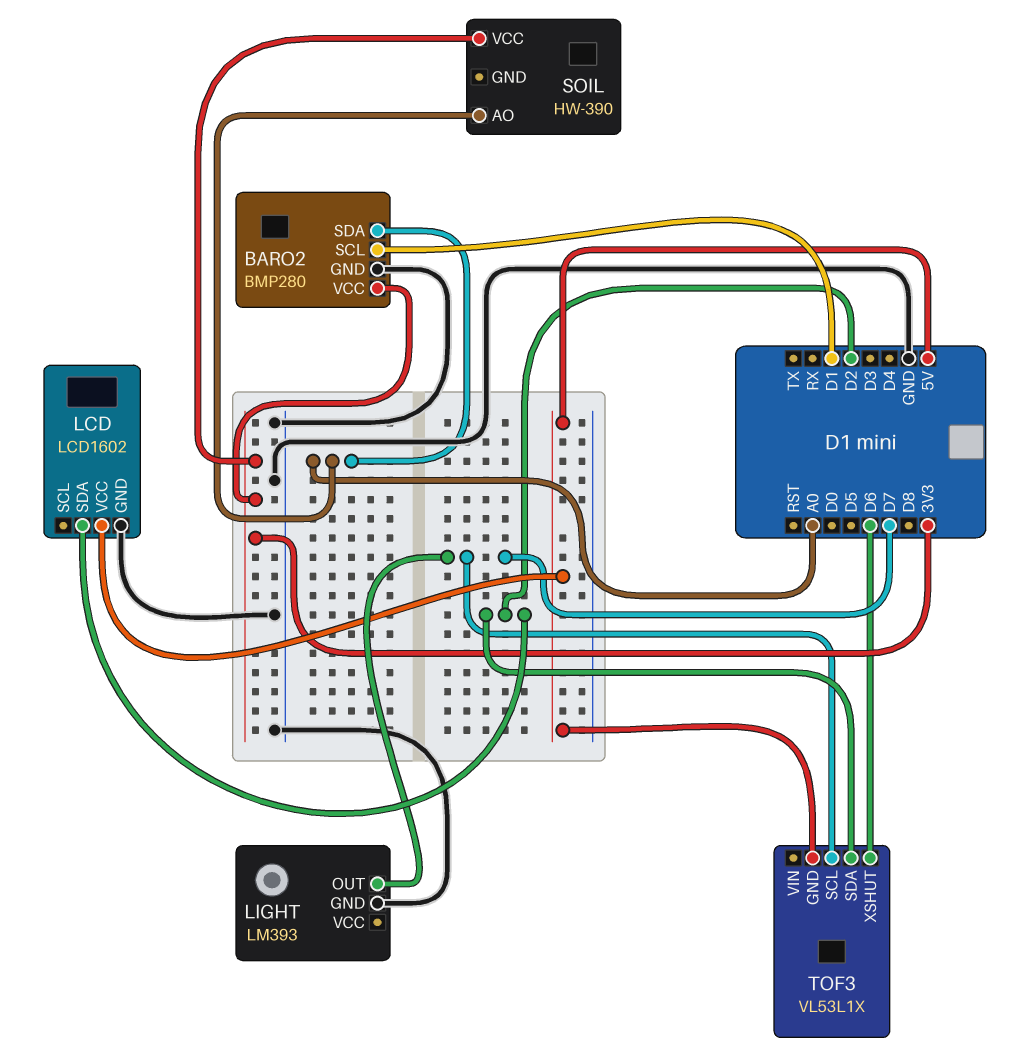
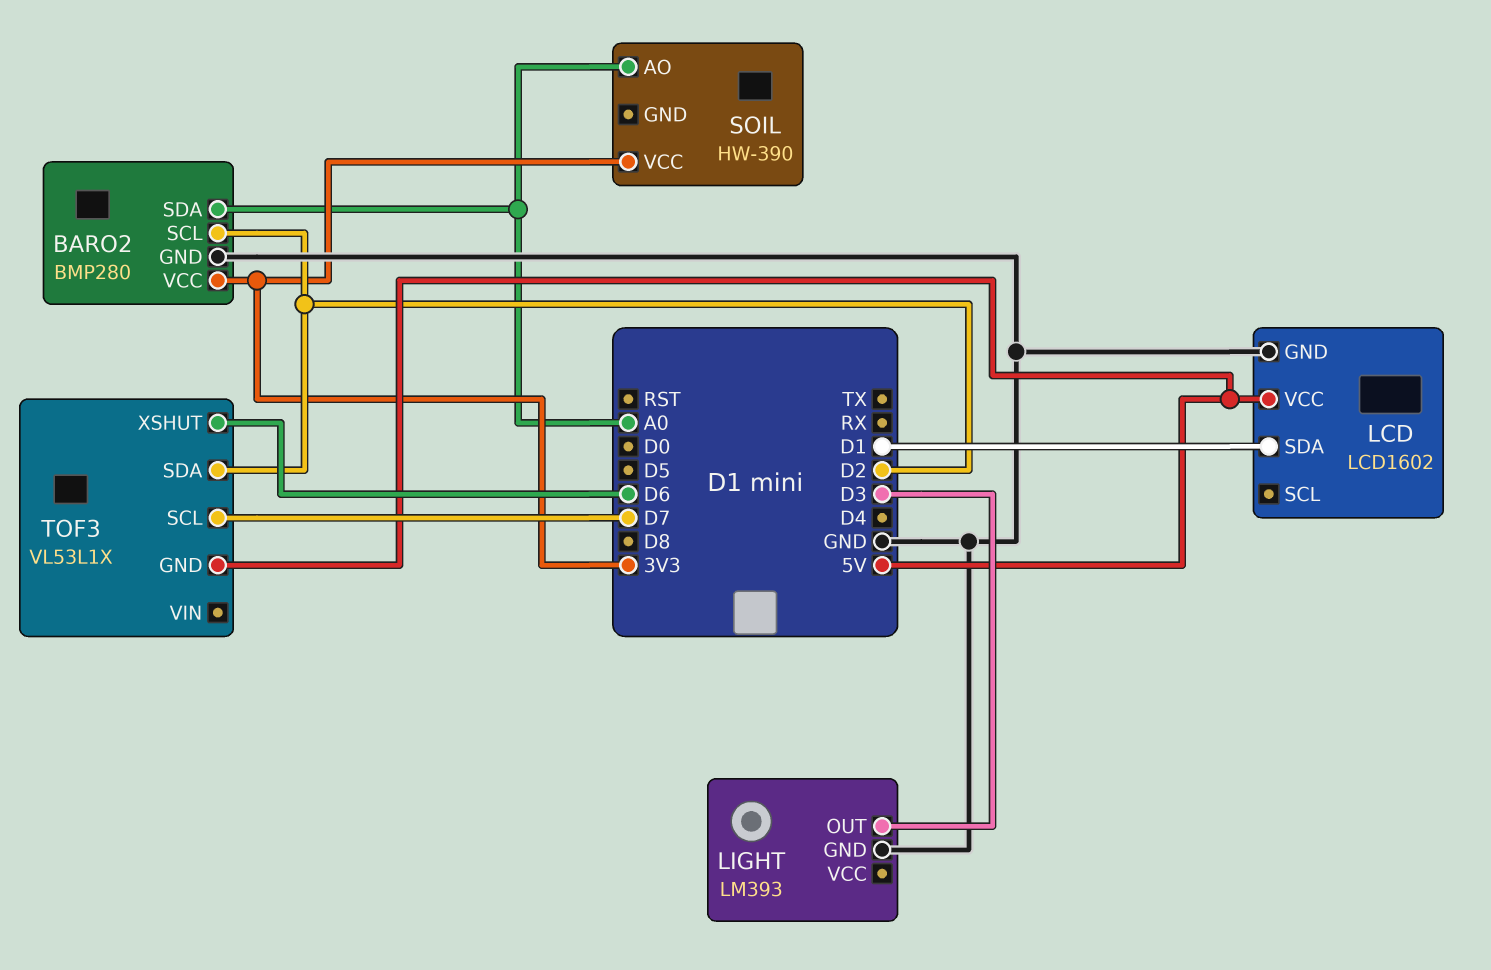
BARO2 pin SCL: D1 -> D2
LCD pin SDA: D2 -> D1
LIGHT pin OUT: D7 -> D3

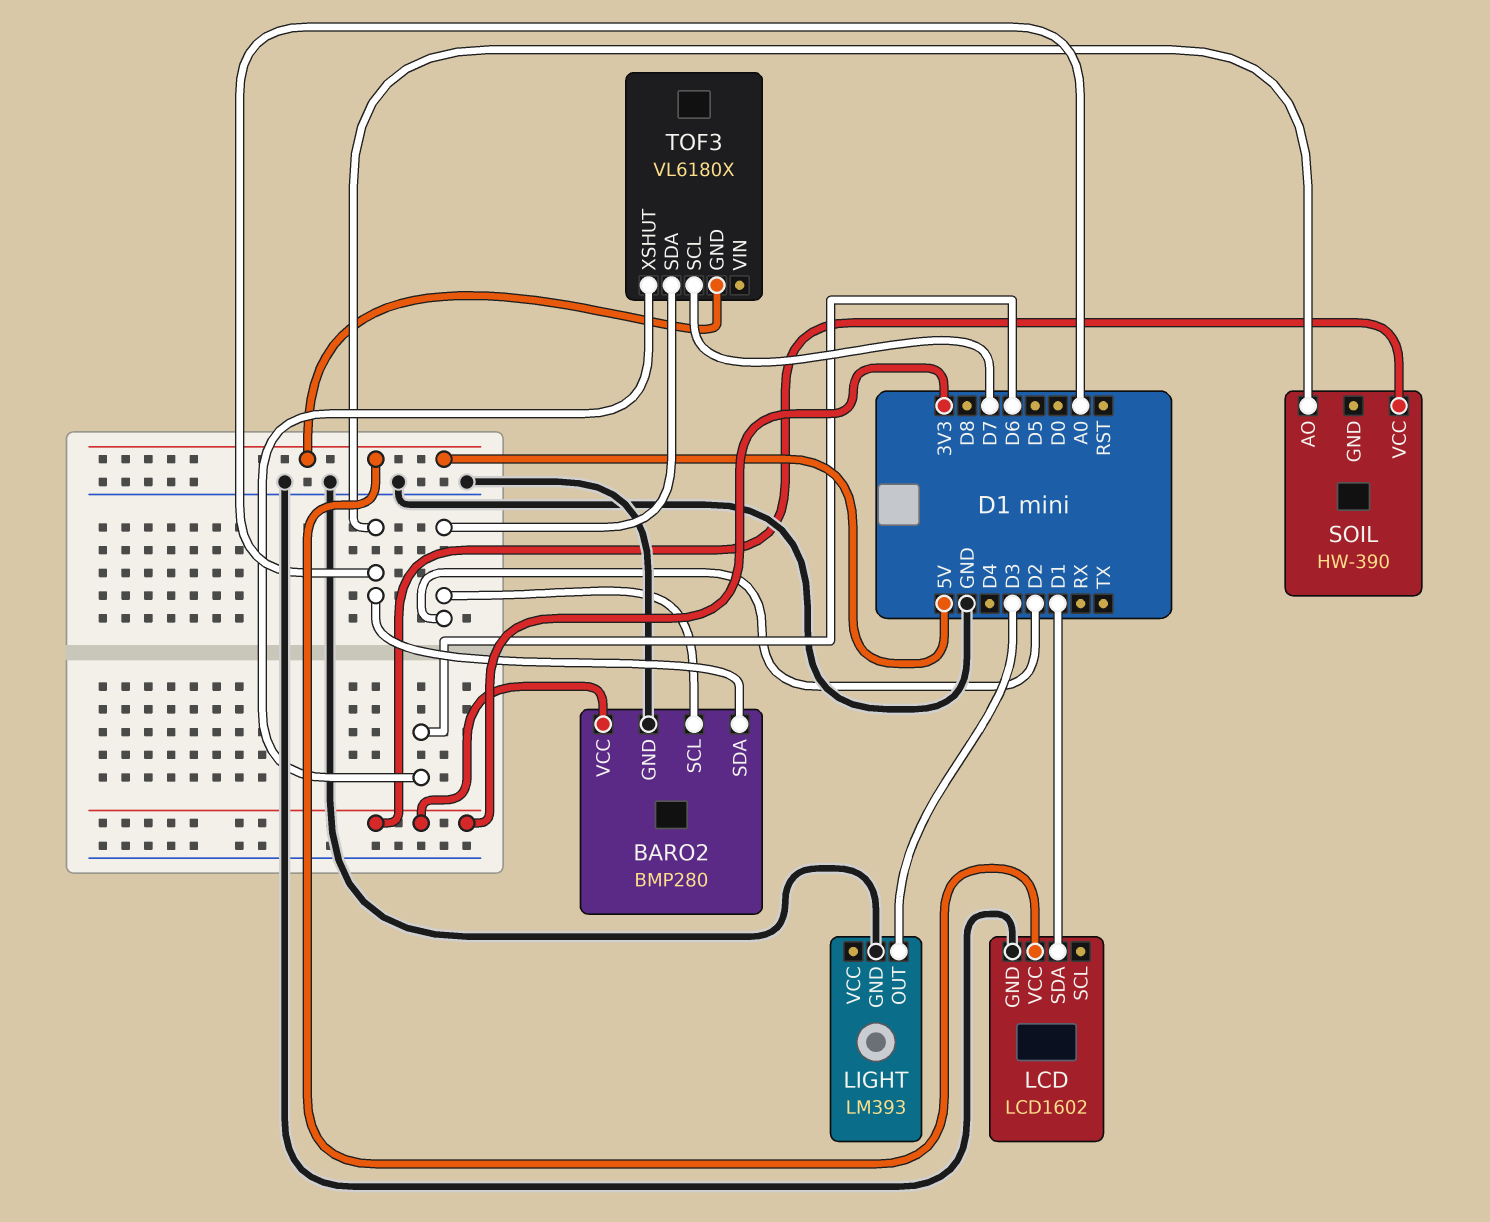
TOF3: VL53L1X -> VL6180X

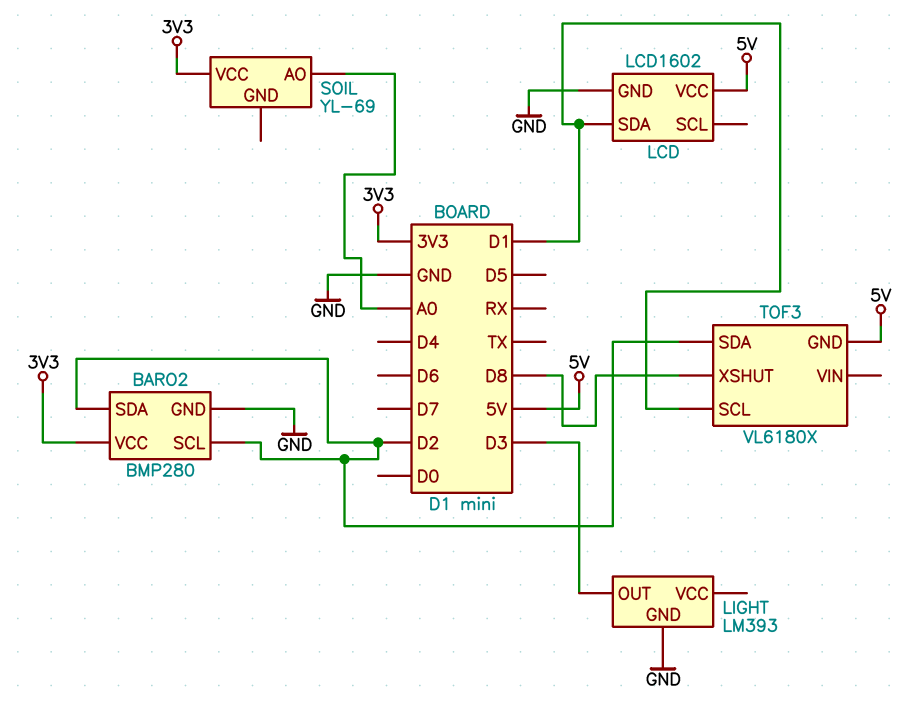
BARO2 pin SDA: A0 -> D2
SOIL: HW-390 -> YL-69
TOF3 pin SCL: D7 -> D1
TOF3 pin XSHUT: D6 -> D8

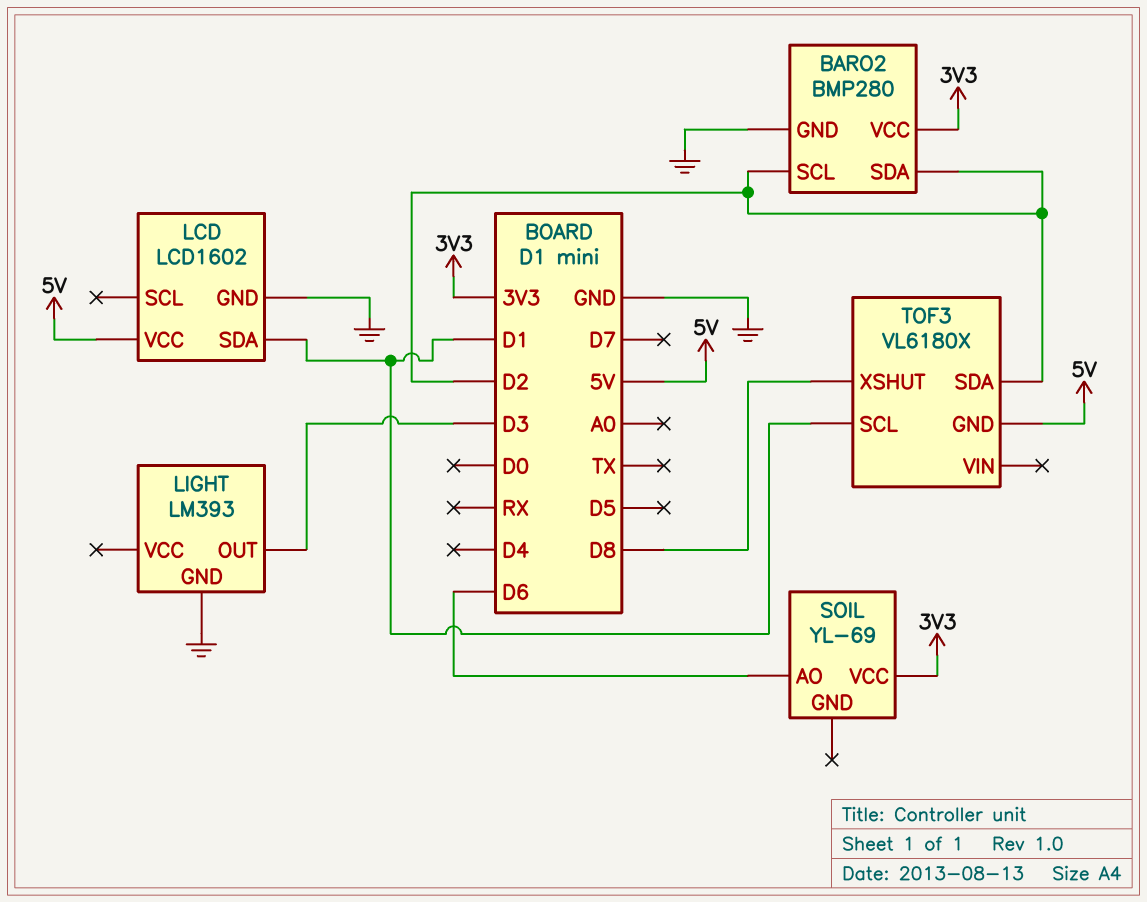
SOIL pin AO: A0 -> D6

